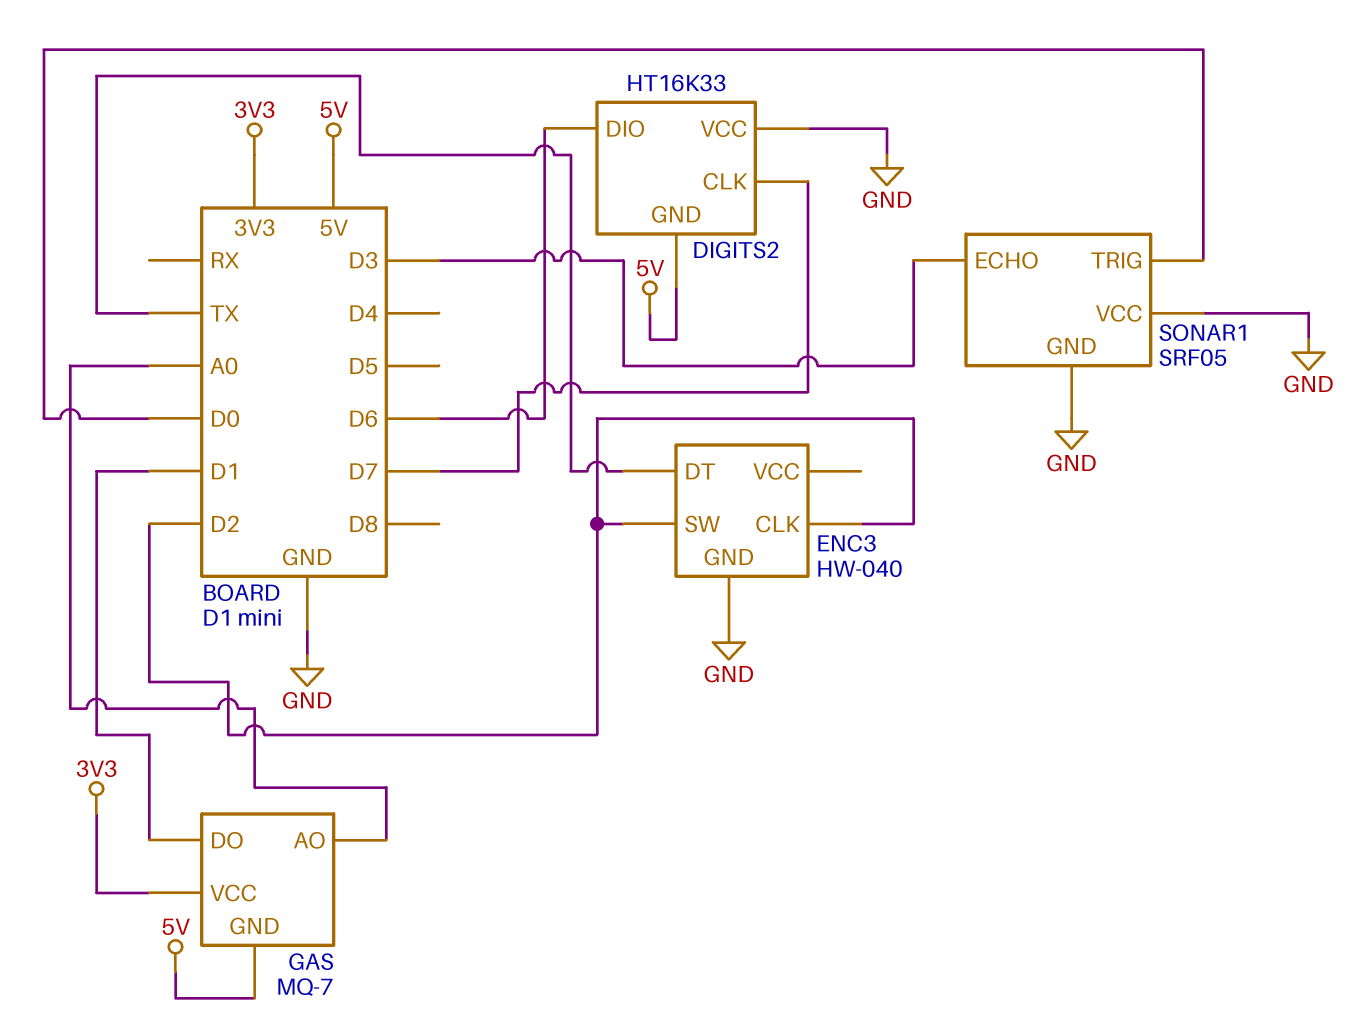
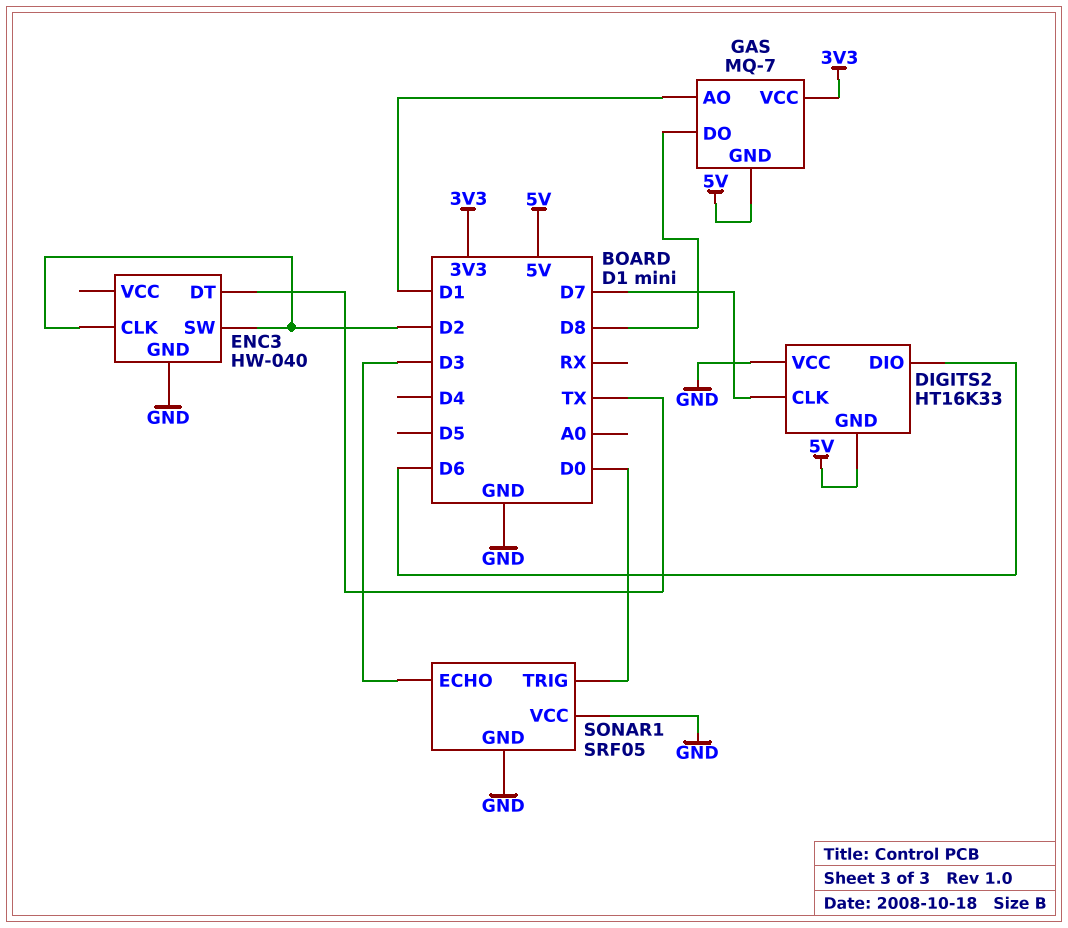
GAS pin AO: A0 -> D1
GAS pin DO: D1 -> D8

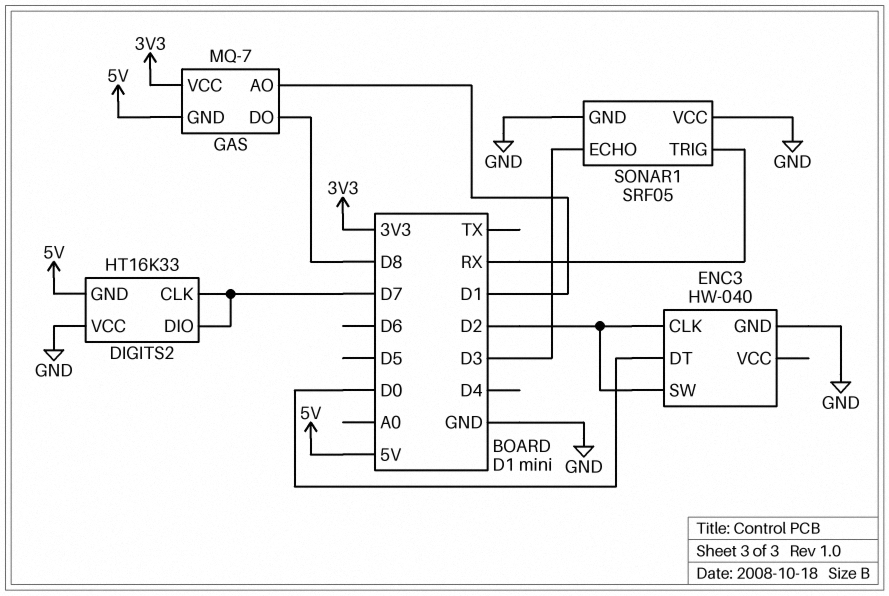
DIGITS2 pin DIO: D6 -> D7
ENC3 pin DT: TX -> D0
SONAR1 pin TRIG: D0 -> RX

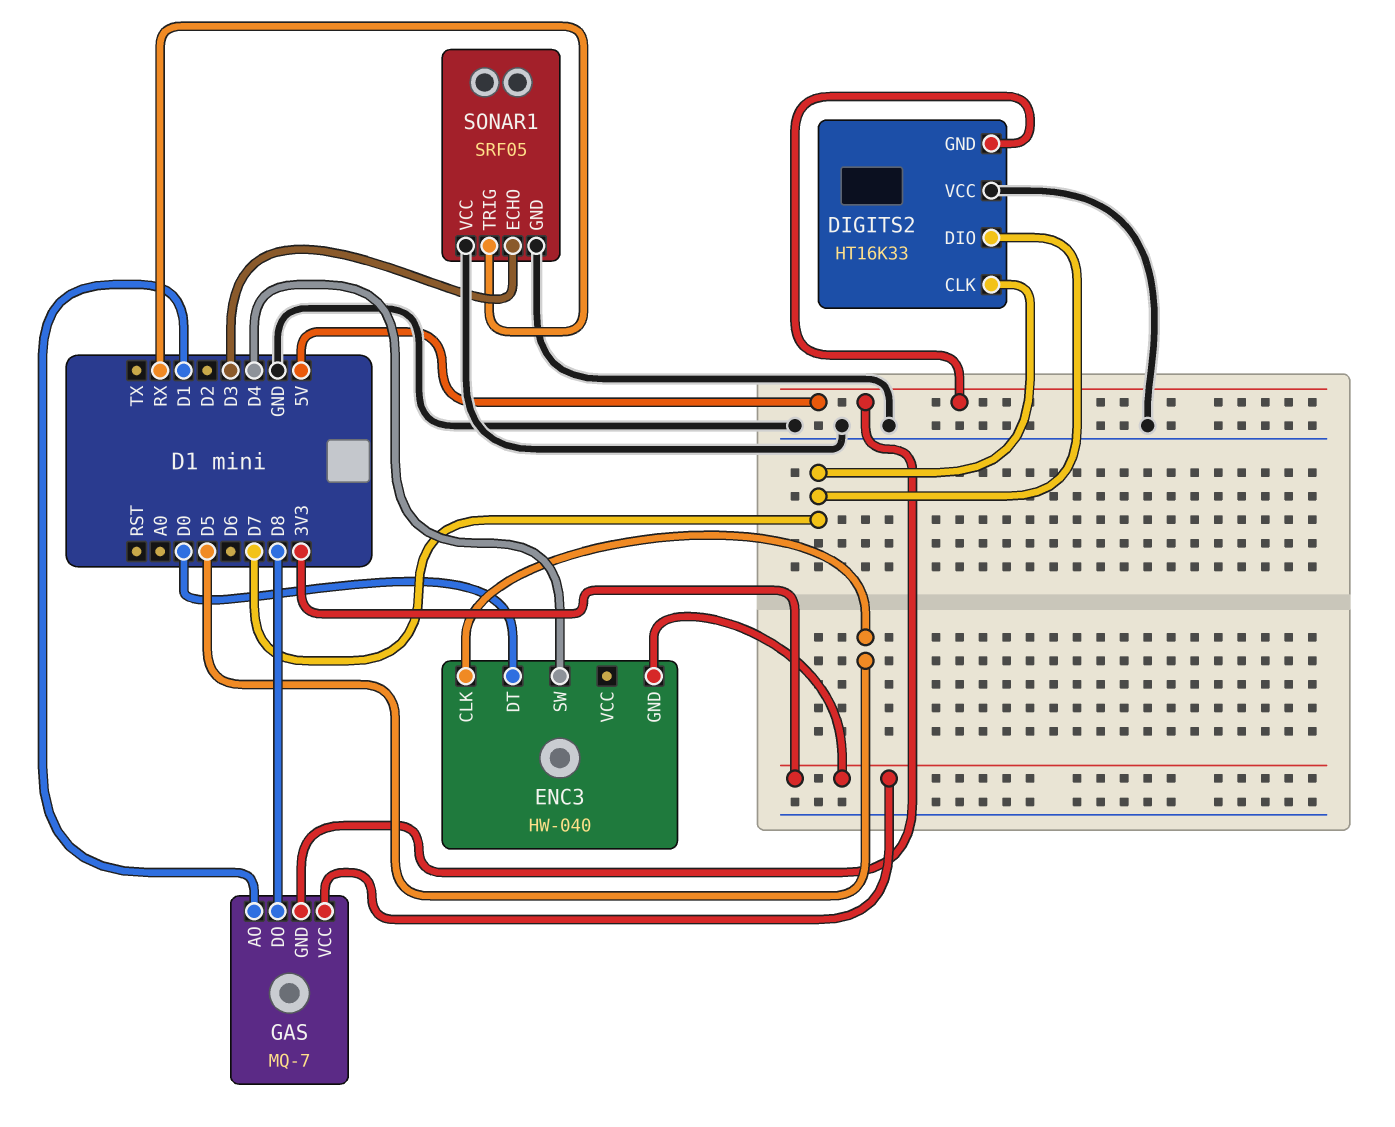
ENC3 pin CLK: D2 -> D5
ENC3 pin GND: GND -> 3V3
ENC3 pin SW: D2 -> D4

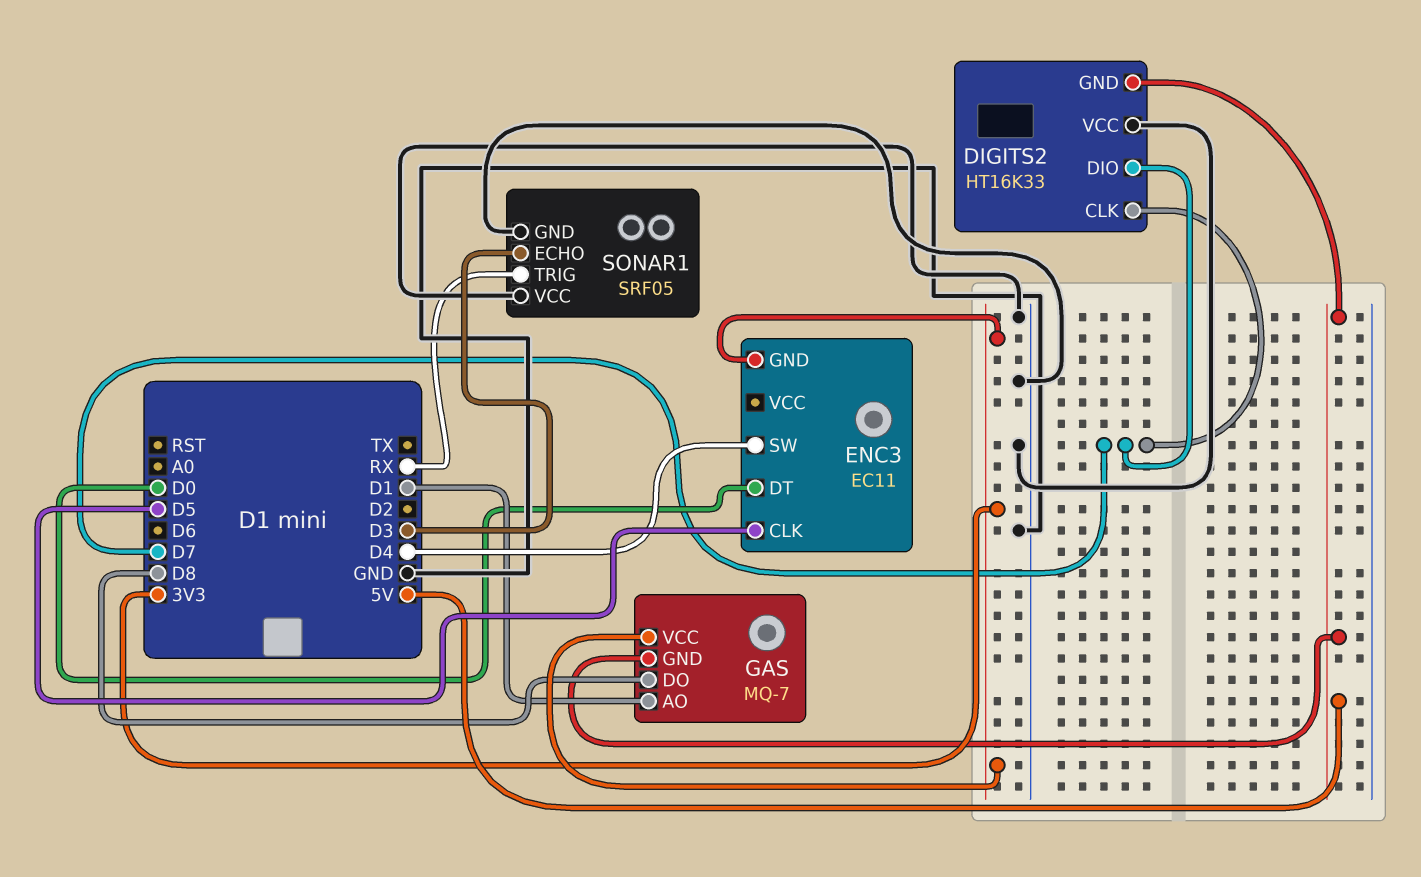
ENC3: HW-040 -> EC11

